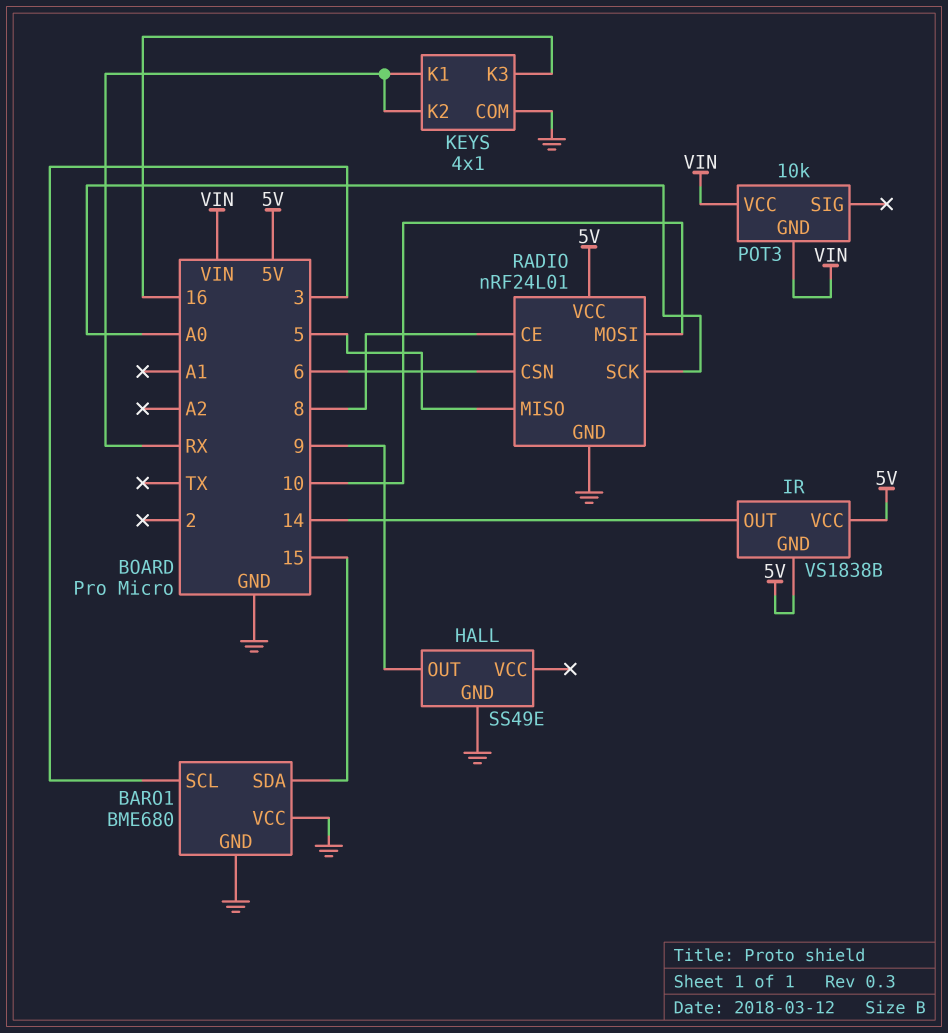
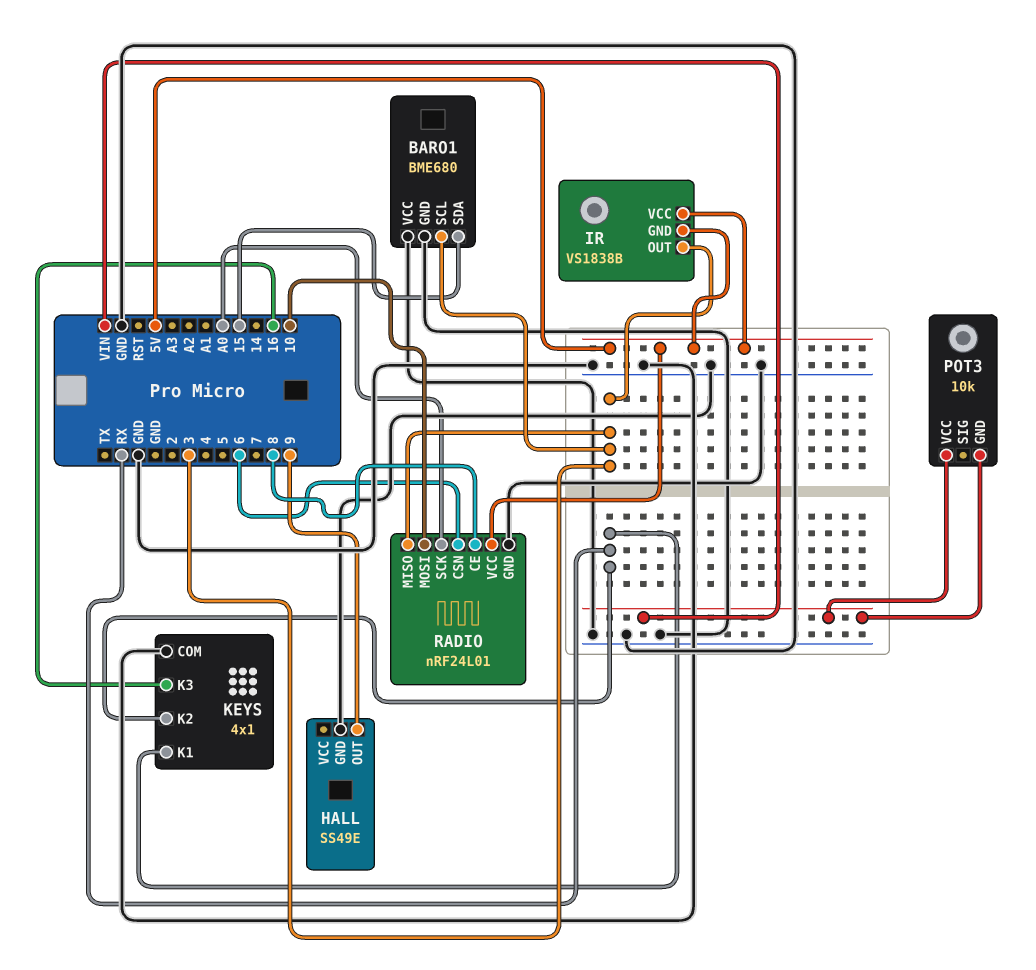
IR pin OUT: 14 -> 3
RADIO pin MISO: 5 -> 3

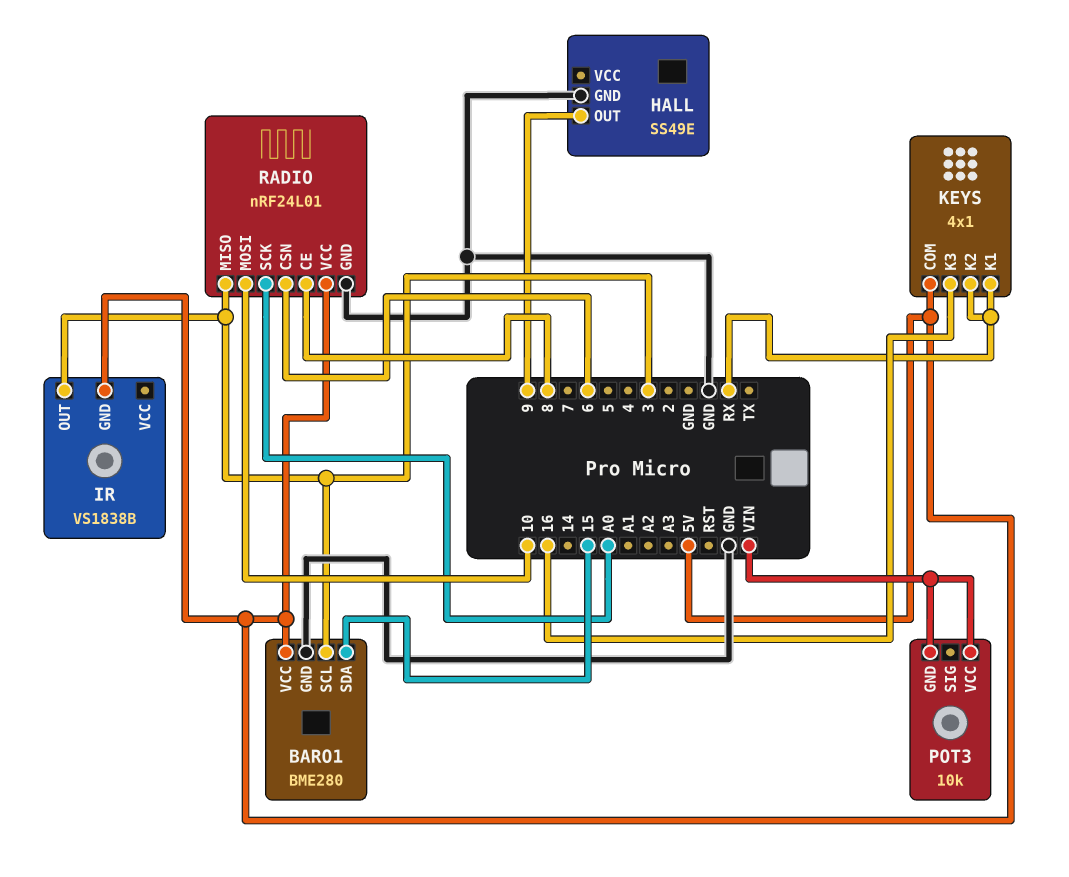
BARO1: BME680 -> BME280
BARO1 pin VCC: GND -> 5V
IR pin VCC: 5V -> none
KEYS pin COM: GND -> 5V

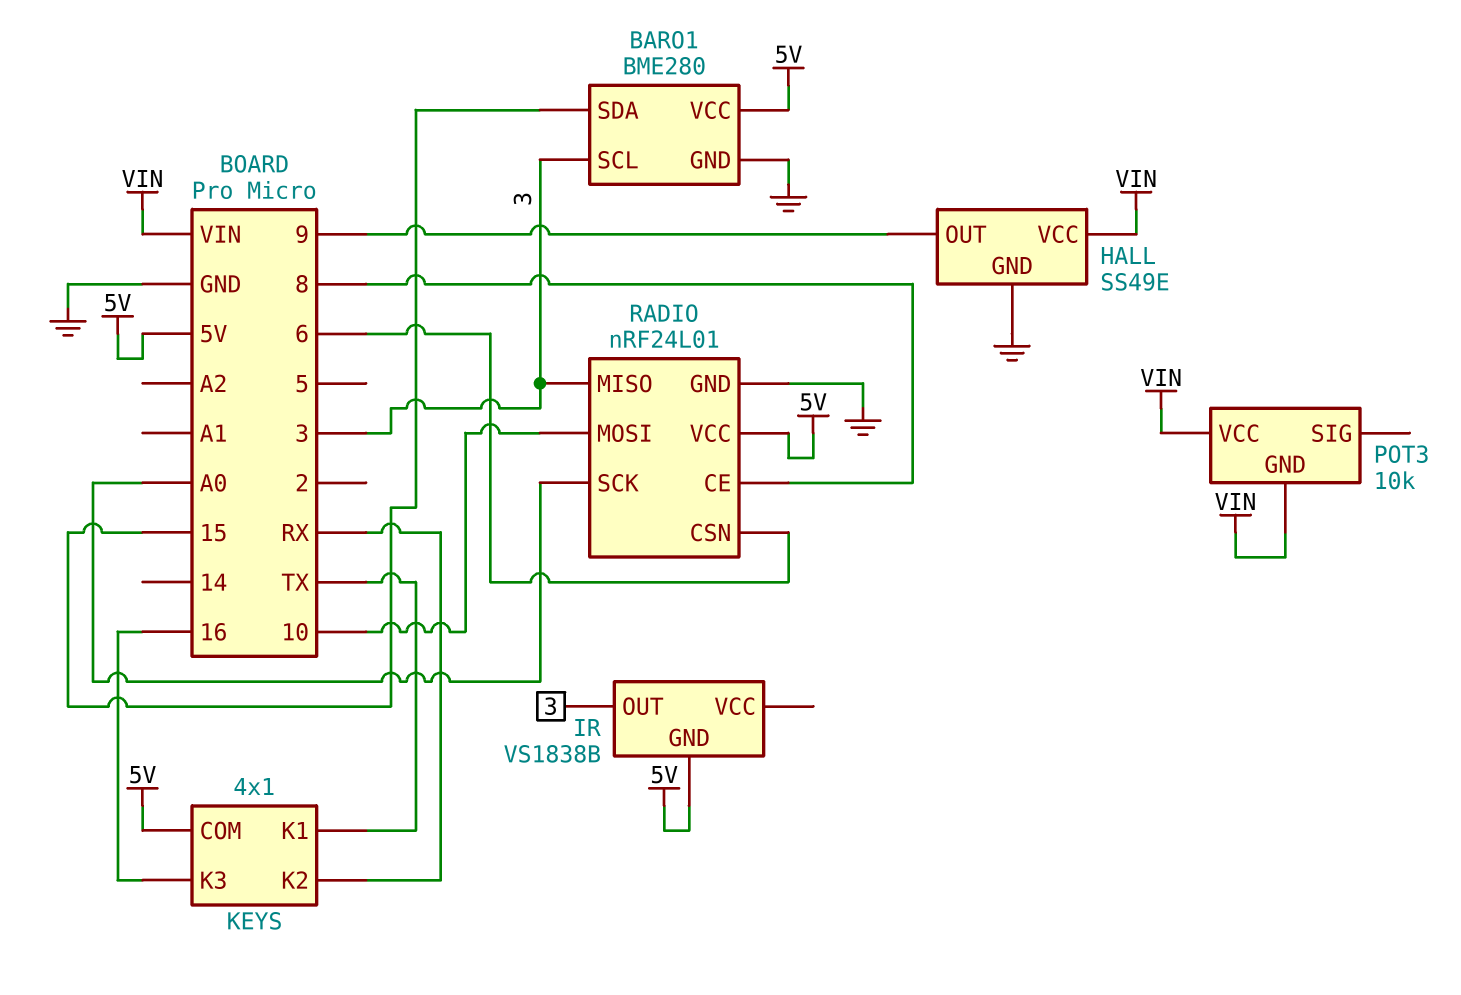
HALL pin VCC: none -> VIN
KEYS pin K1: RX -> TX

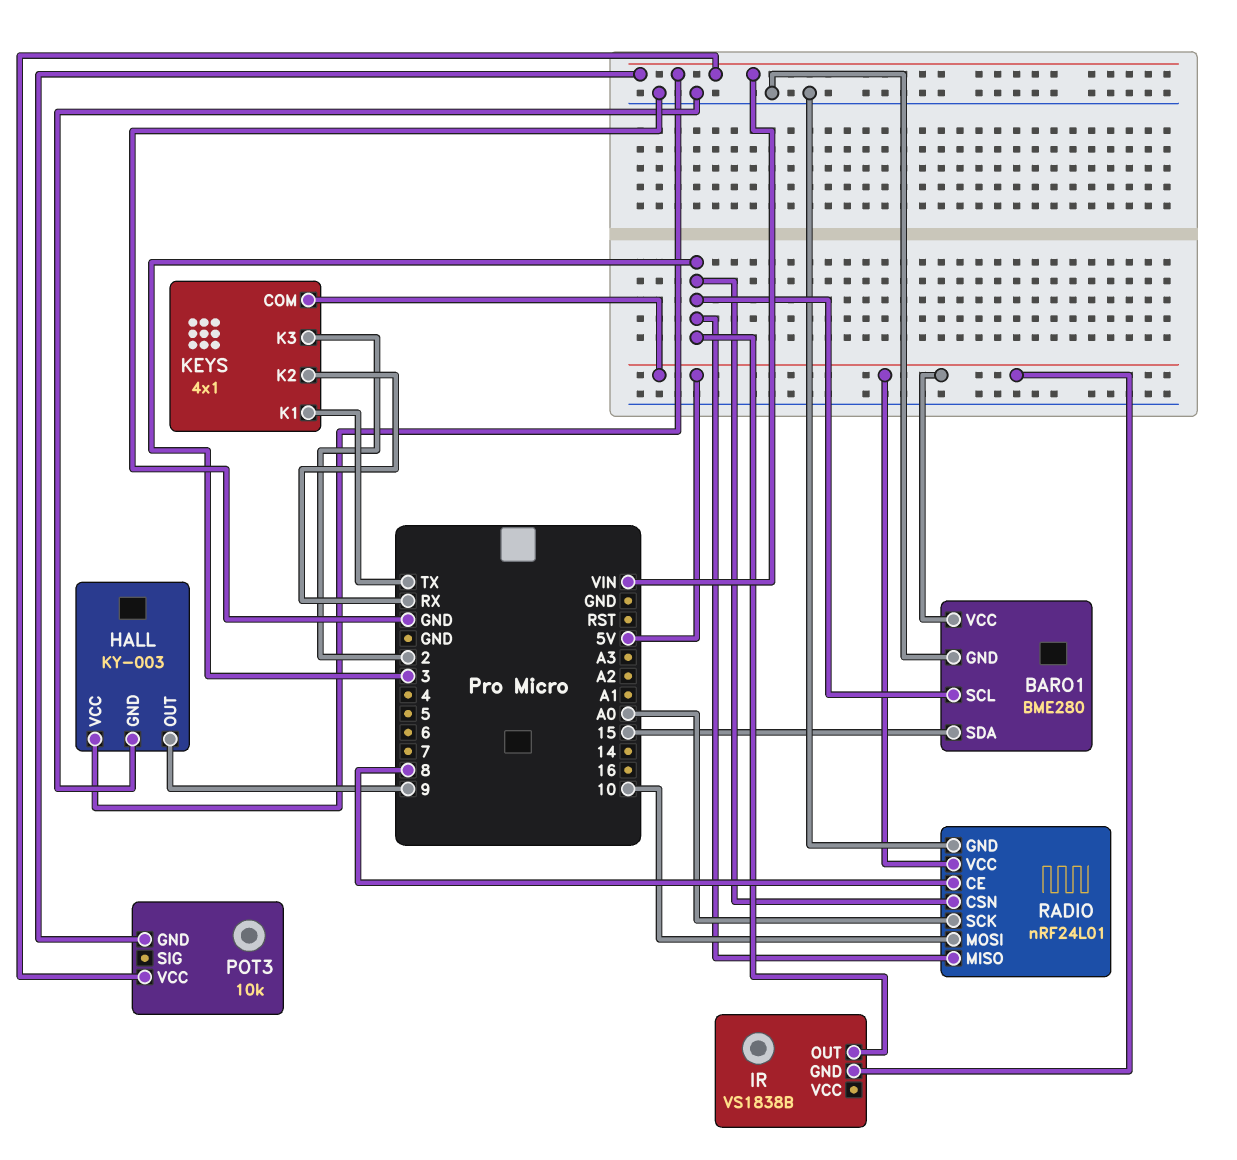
HALL: SS49E -> KY-003
KEYS pin K3: 16 -> 2
RADIO pin CSN: 6 -> 3

